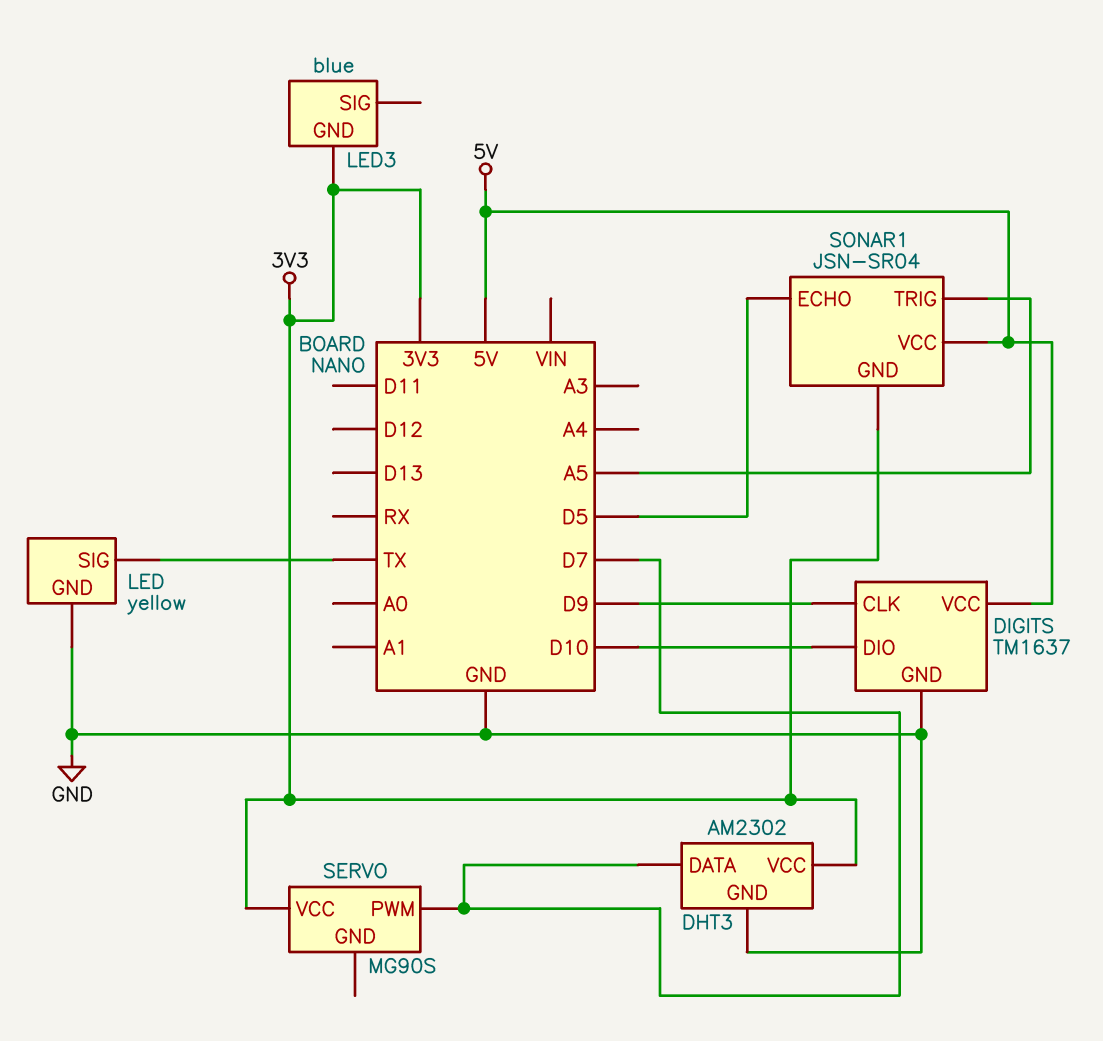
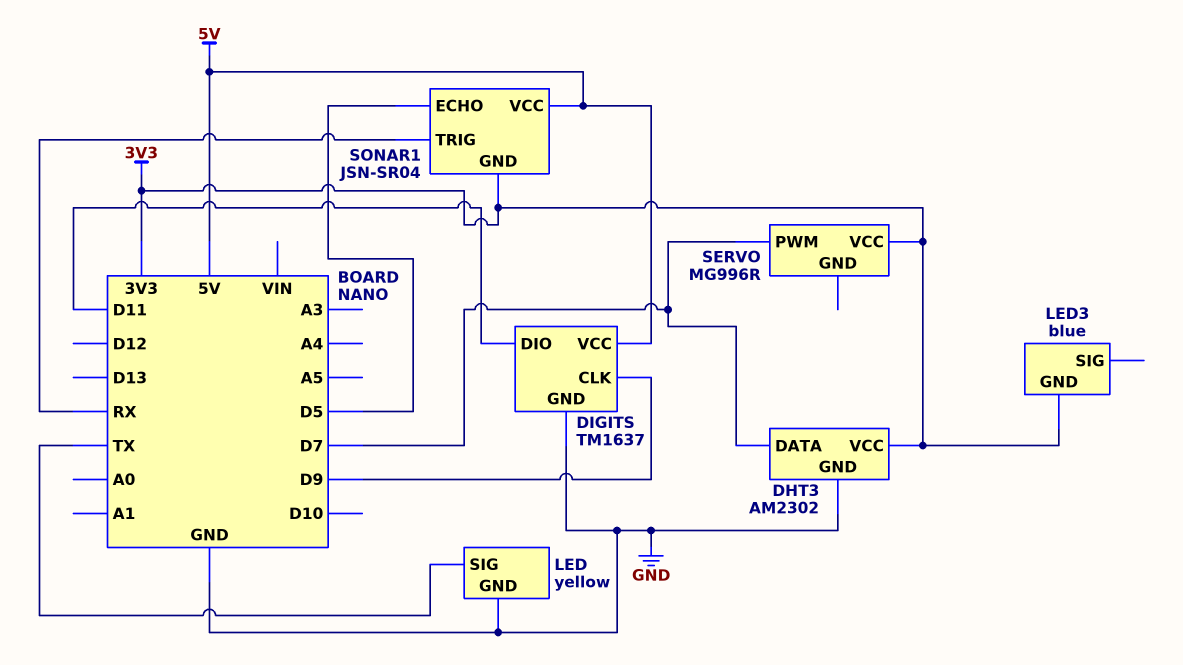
DIGITS pin DIO: D10 -> D11
SERVO: MG90S -> MG996R
SONAR1 pin TRIG: A5 -> RX

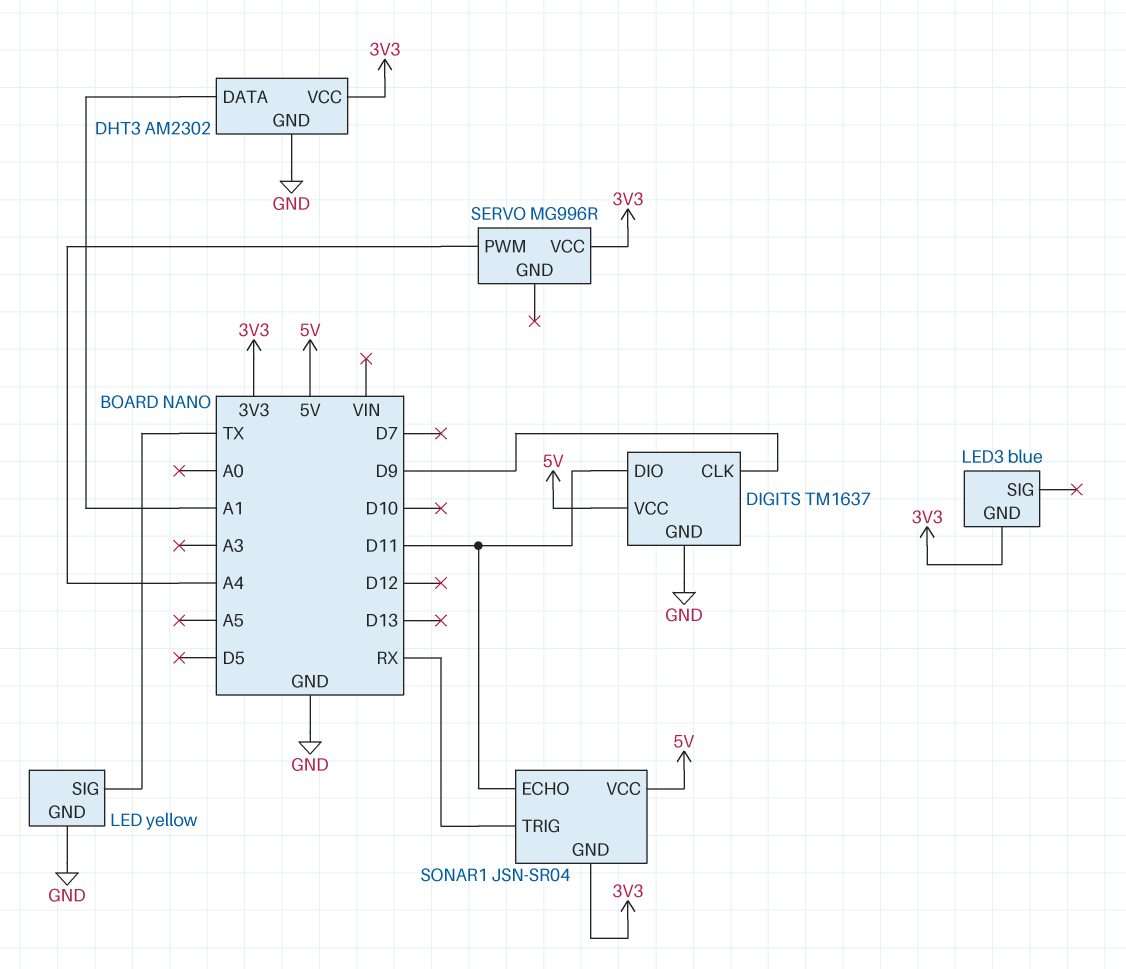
DHT3 pin DATA: D7 -> A1
SERVO pin PWM: D7 -> A4
SONAR1 pin ECHO: D5 -> D11

